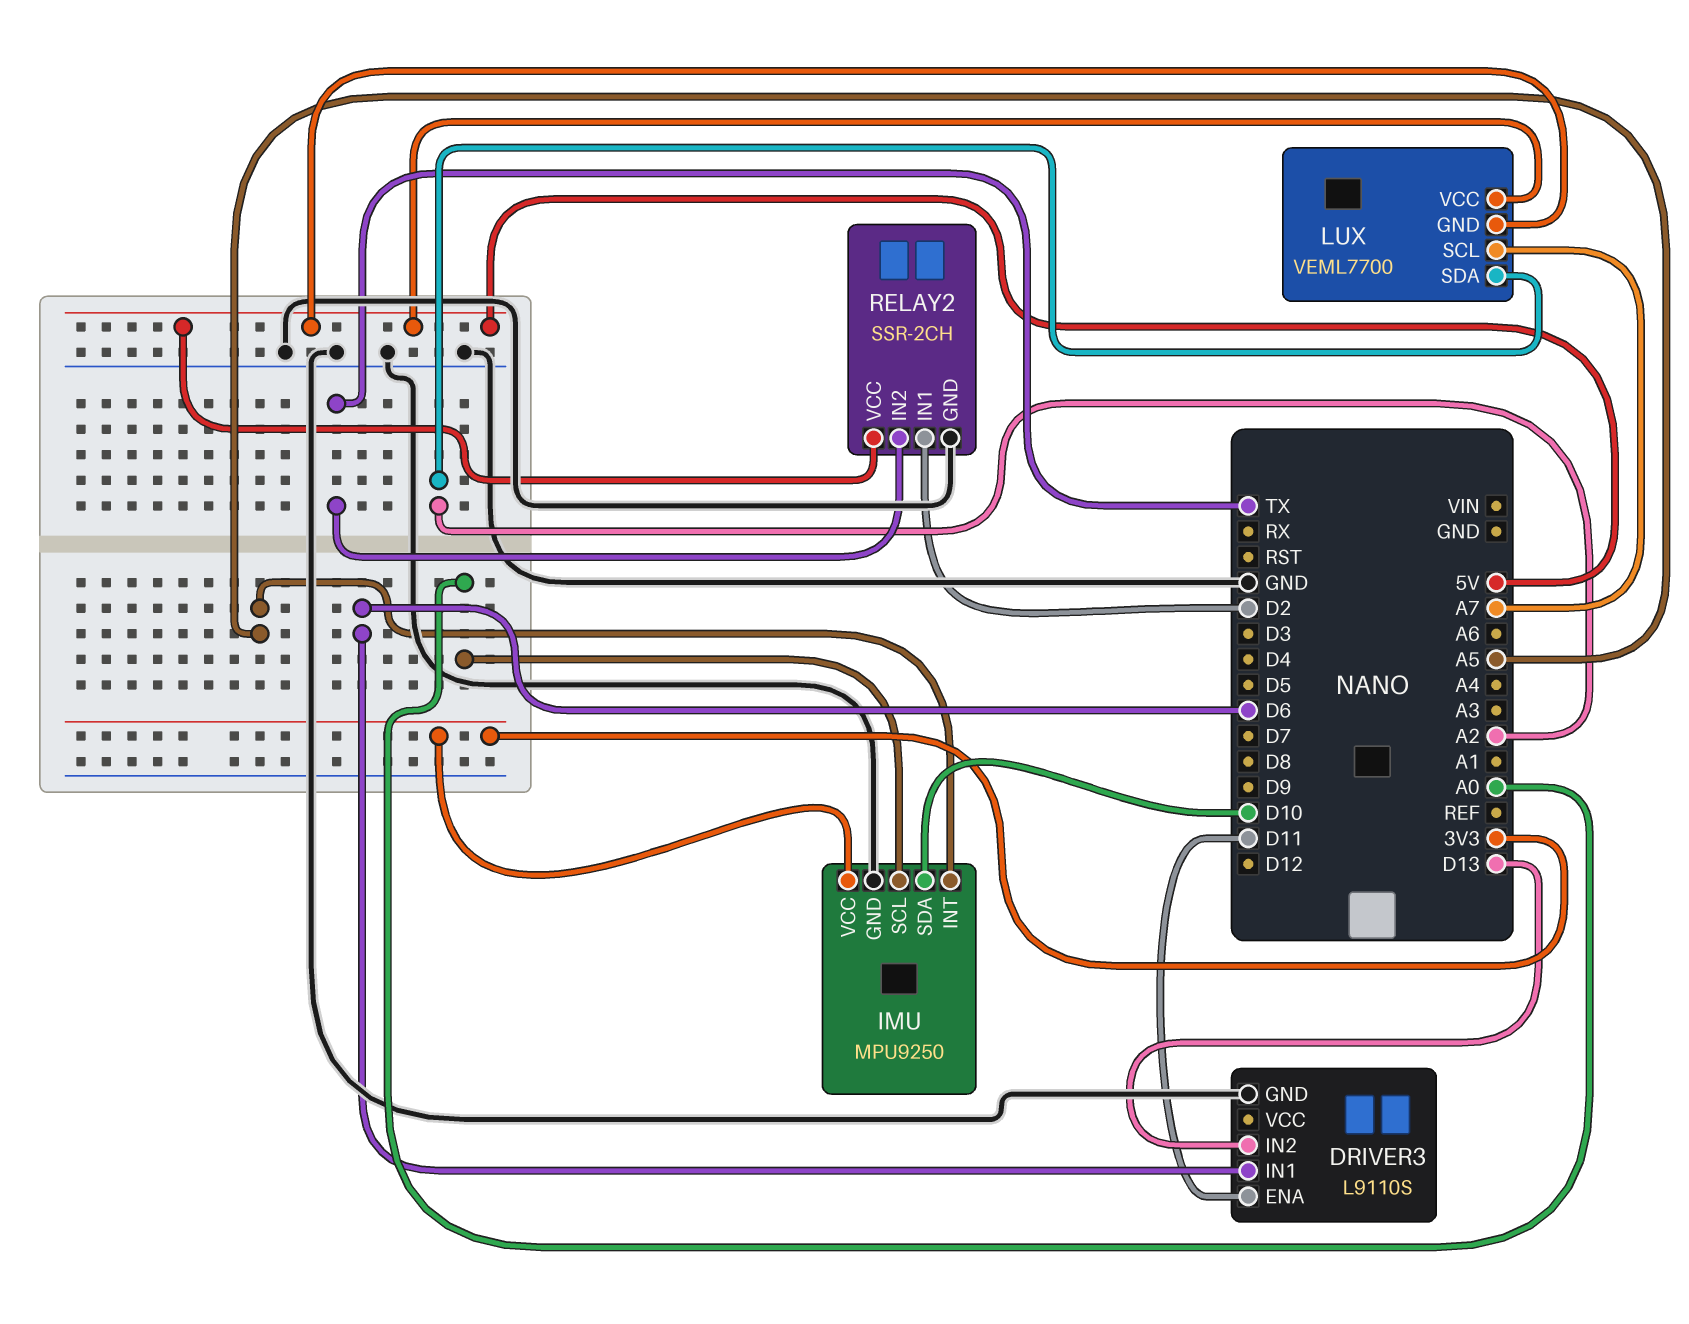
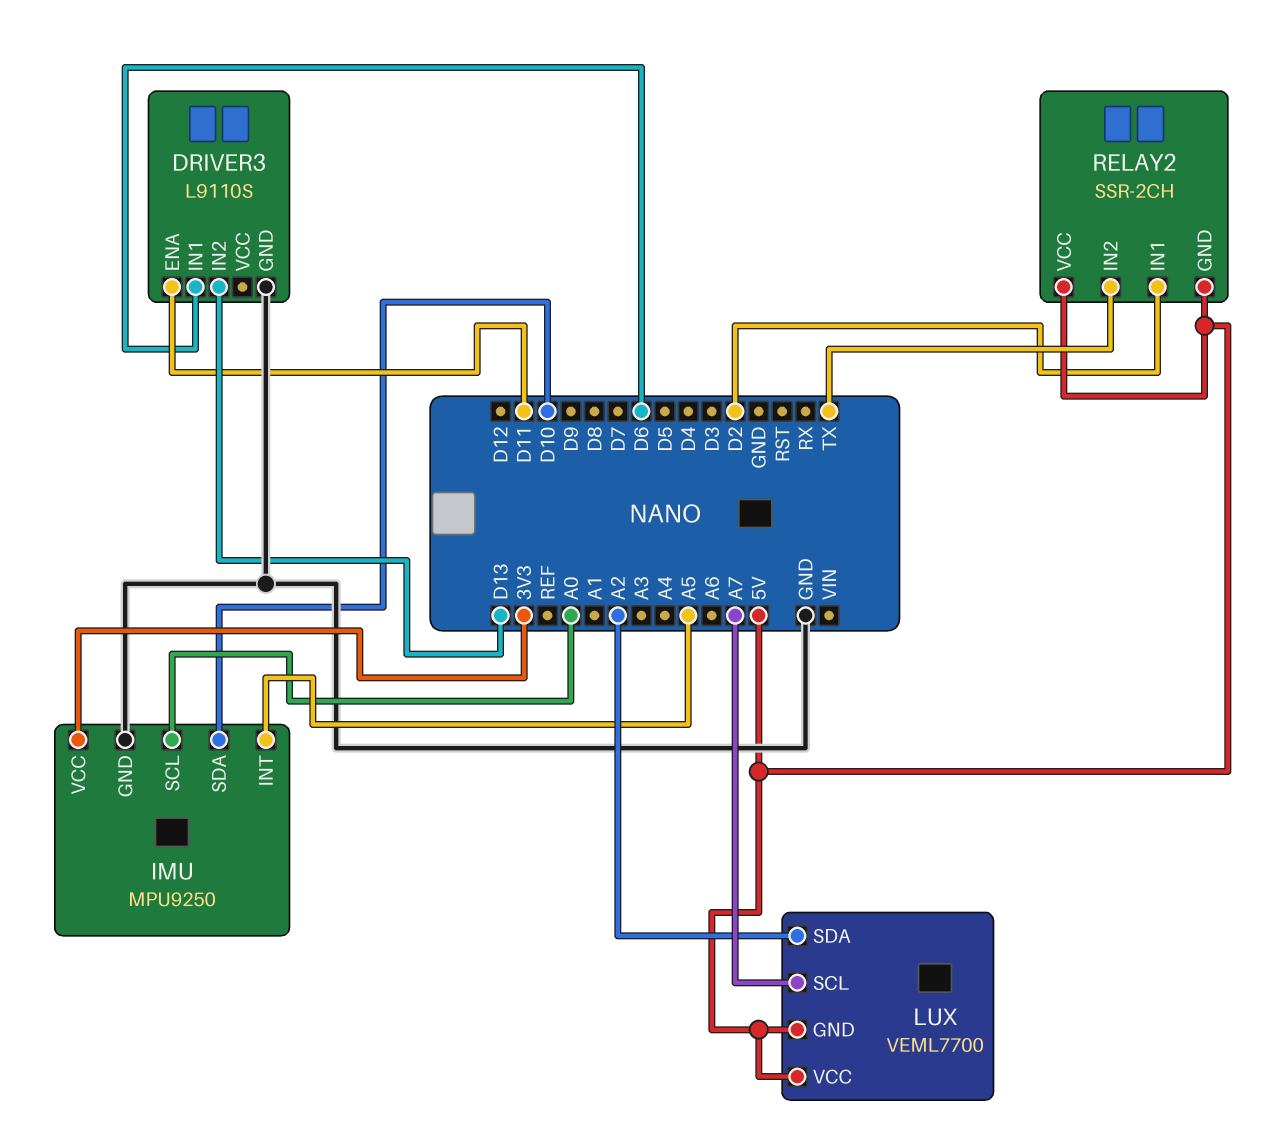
RELAY2 pin GND: GND -> 5V

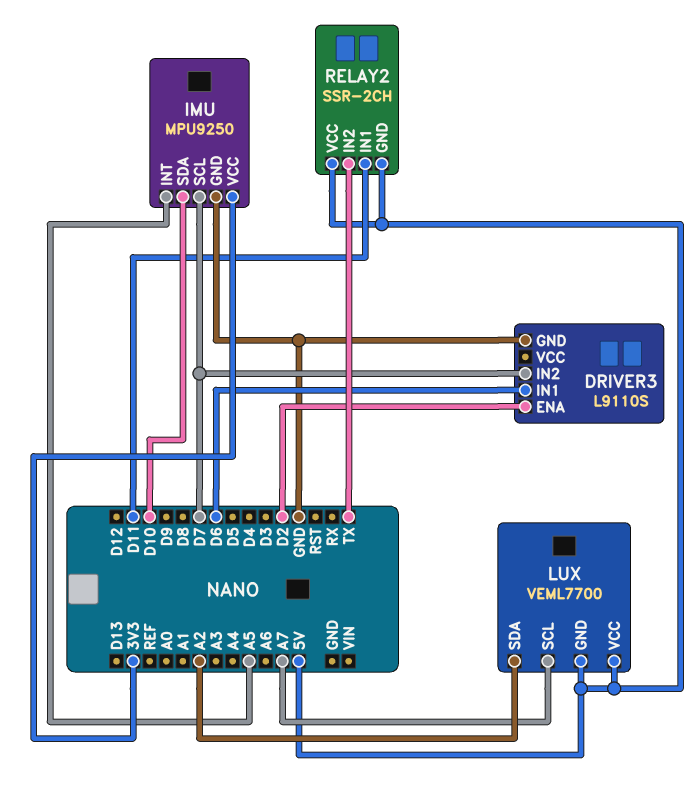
DRIVER3 pin ENA: D11 -> D2
DRIVER3 pin IN2: D13 -> D7
IMU pin SCL: A0 -> D7
RELAY2 pin IN1: D2 -> D11

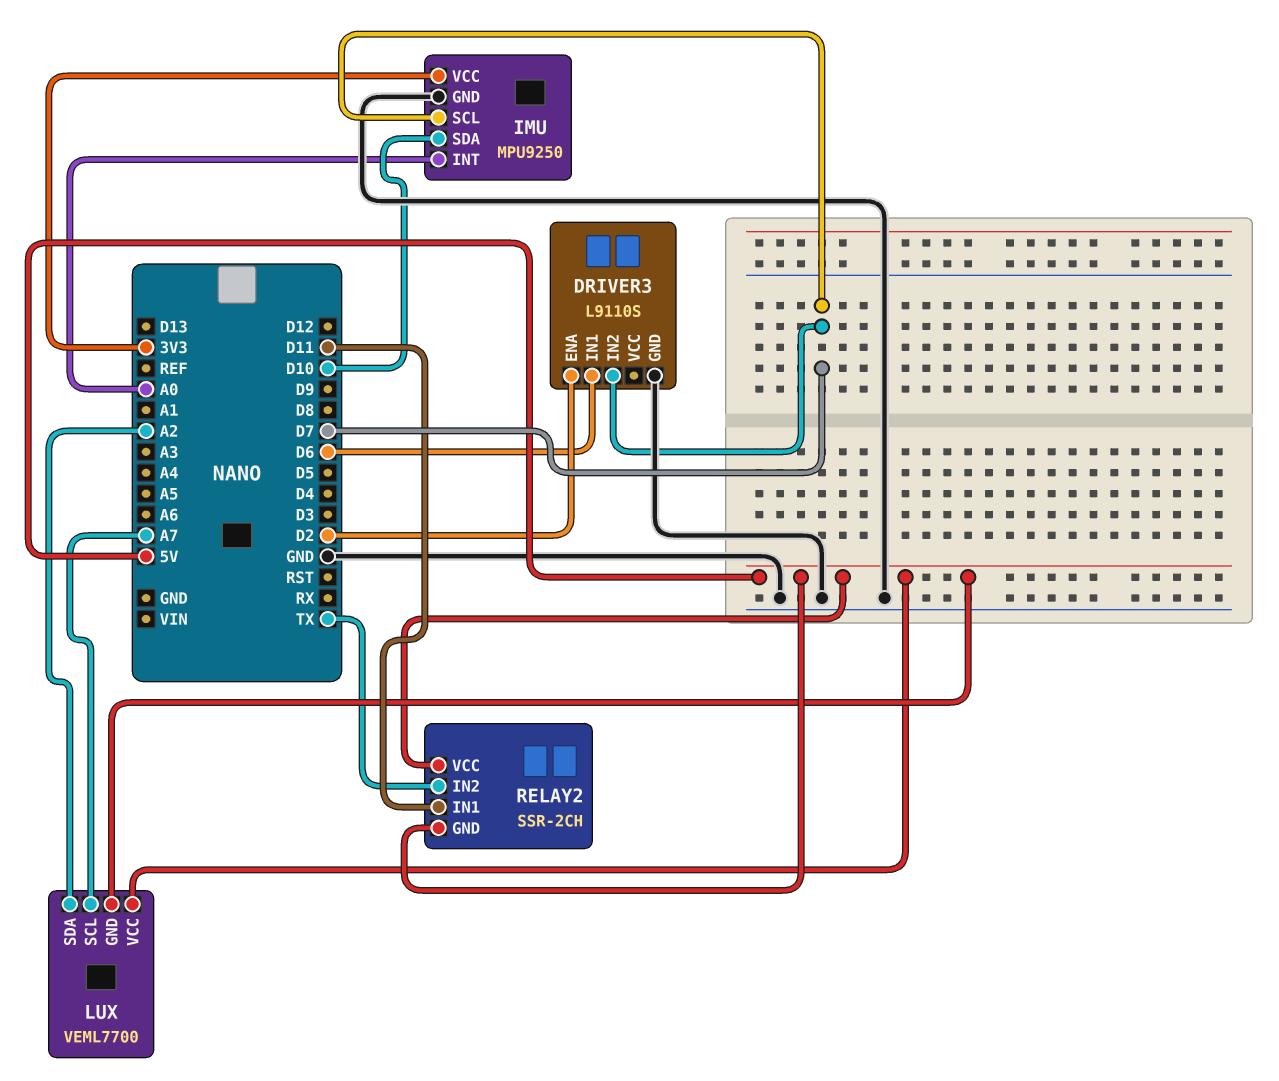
IMU pin INT: A5 -> A0

